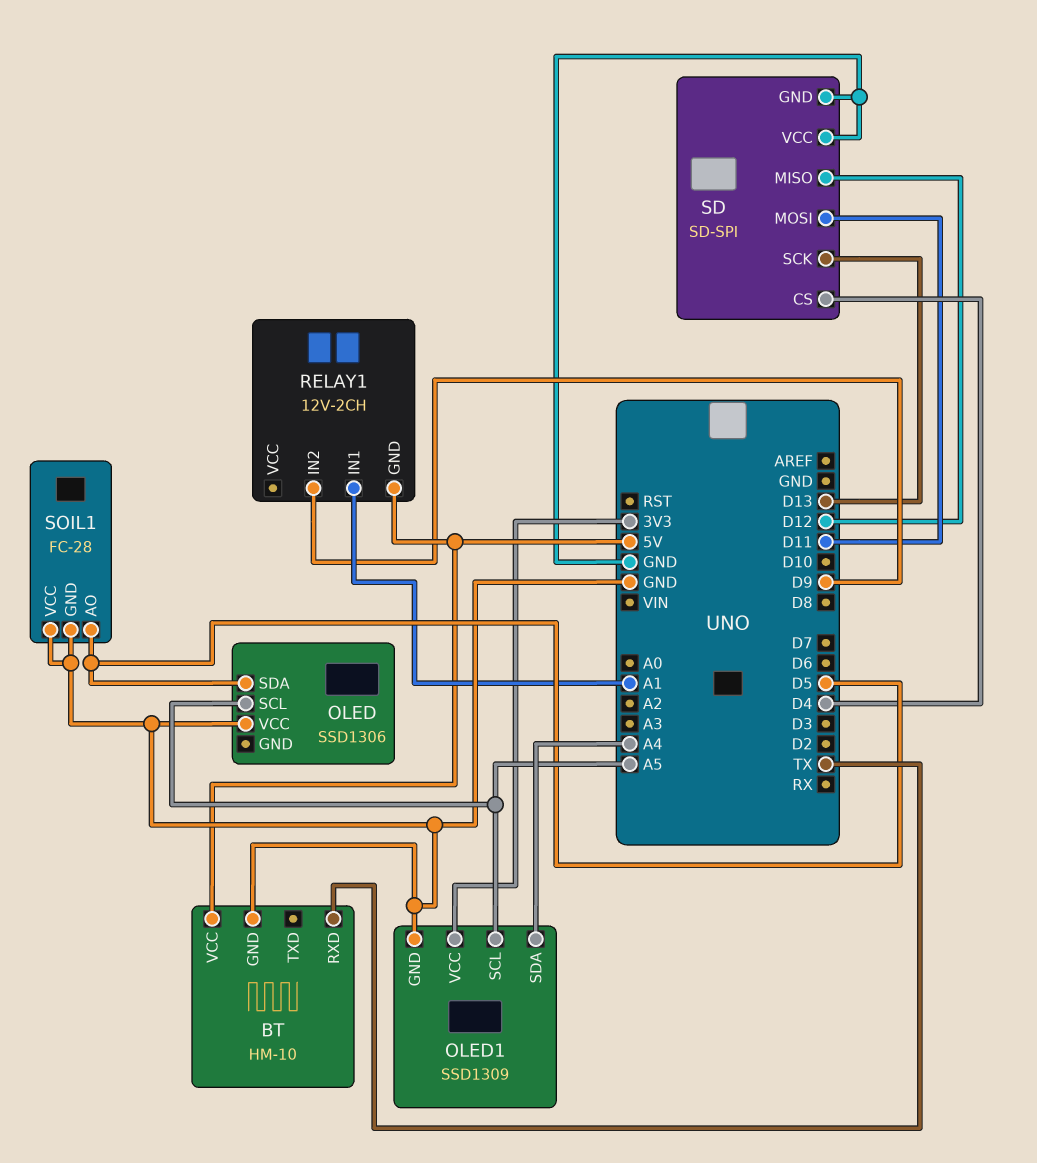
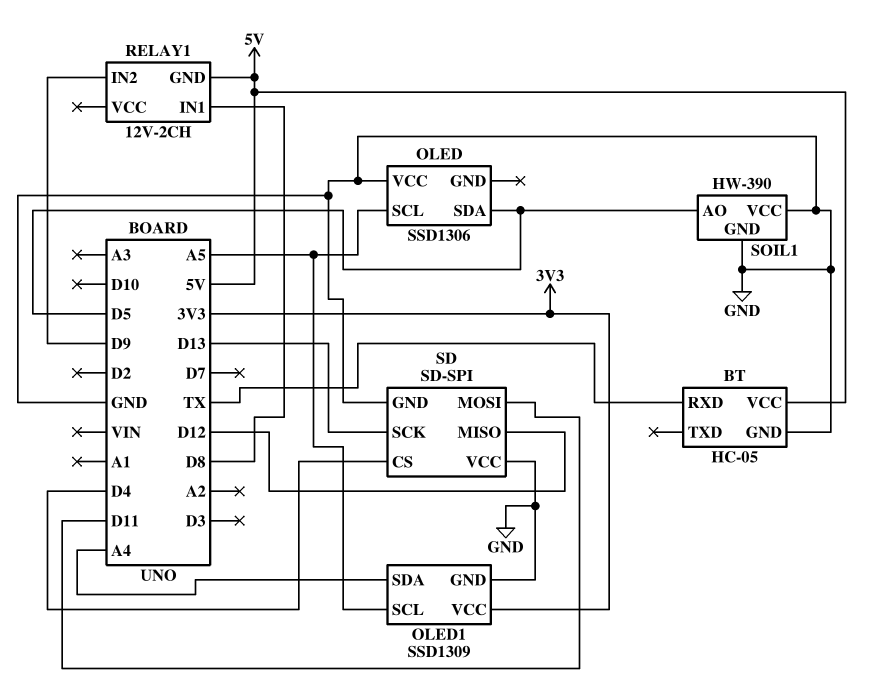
BT: HM-10 -> HC-05
RELAY1 pin IN1: A1 -> D8
SOIL1: FC-28 -> HW-390

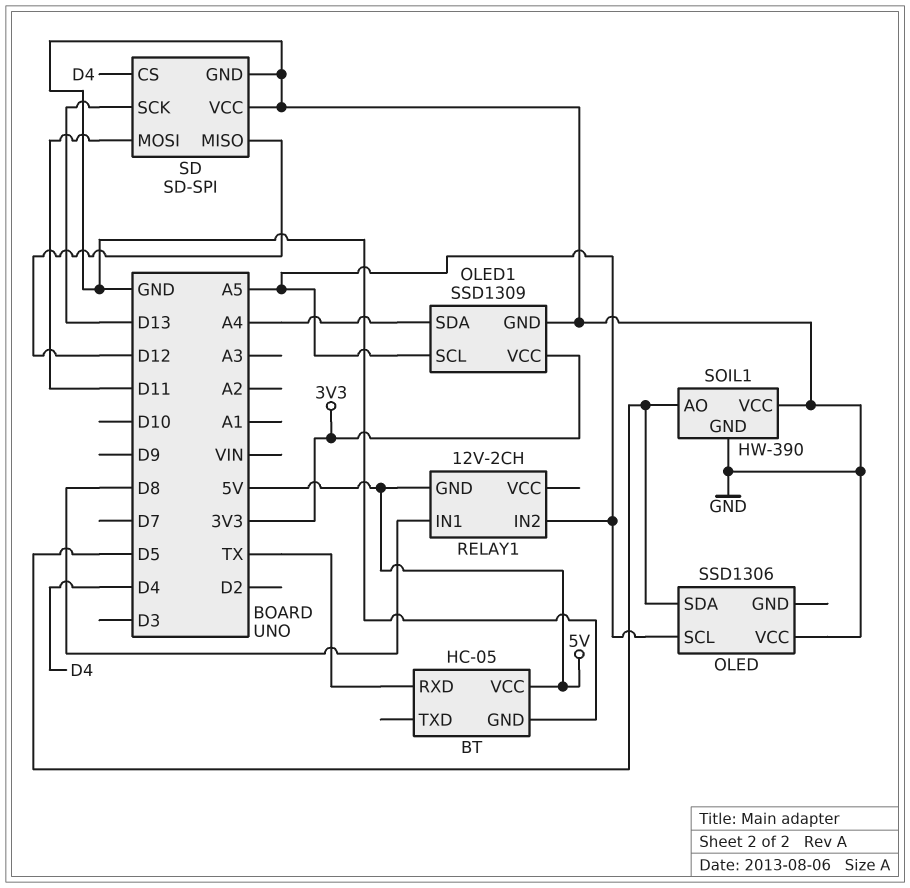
RELAY1 pin IN2: D9 -> A5

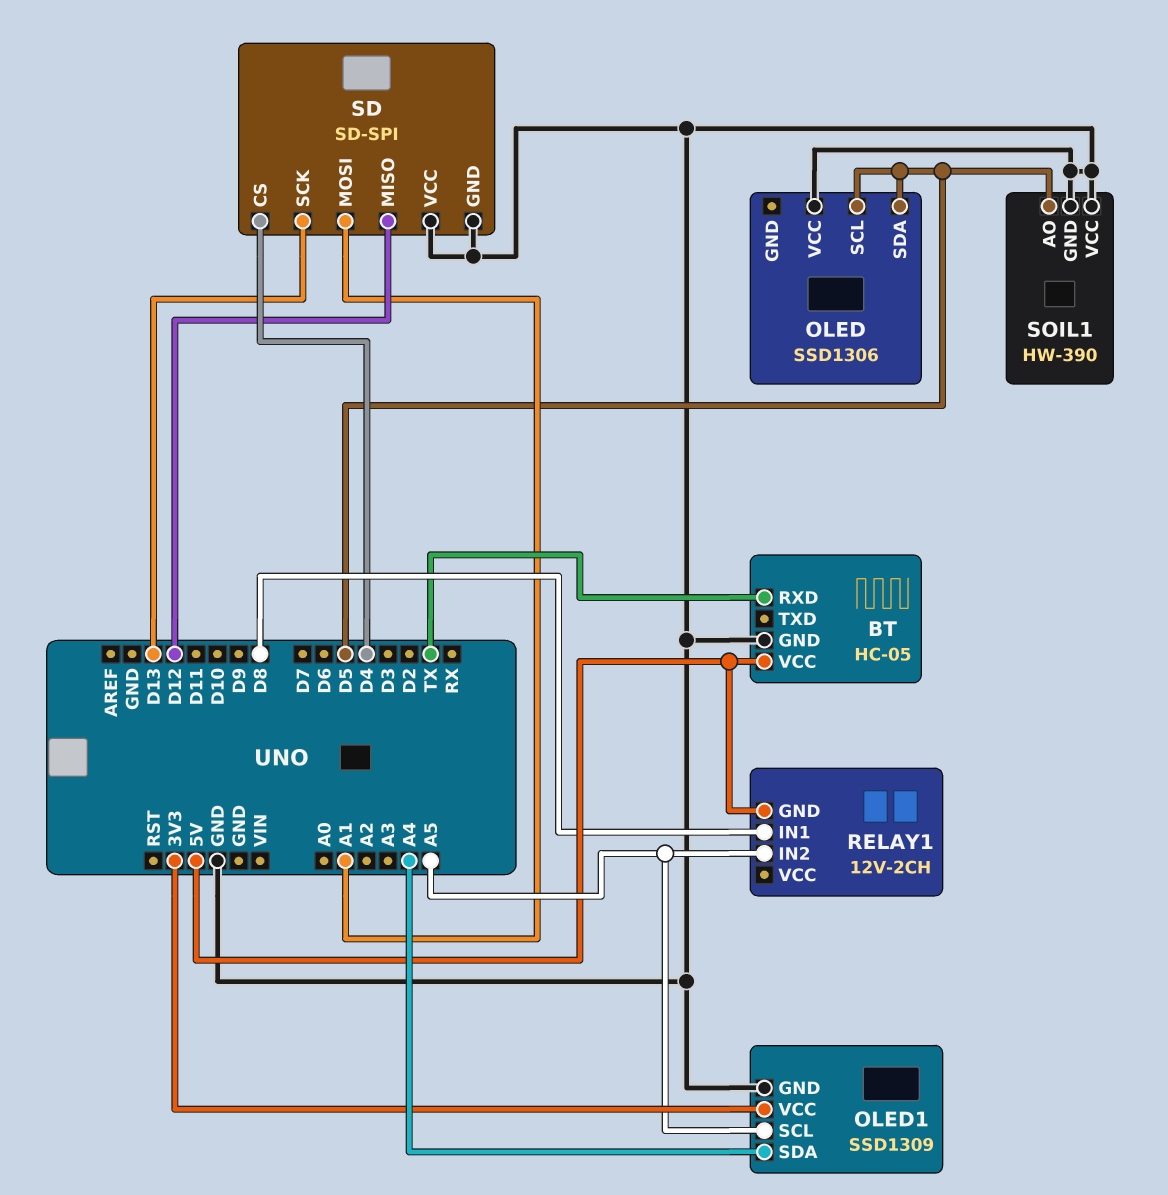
OLED pin SCL: A5 -> D5
SD pin MOSI: D11 -> A1

